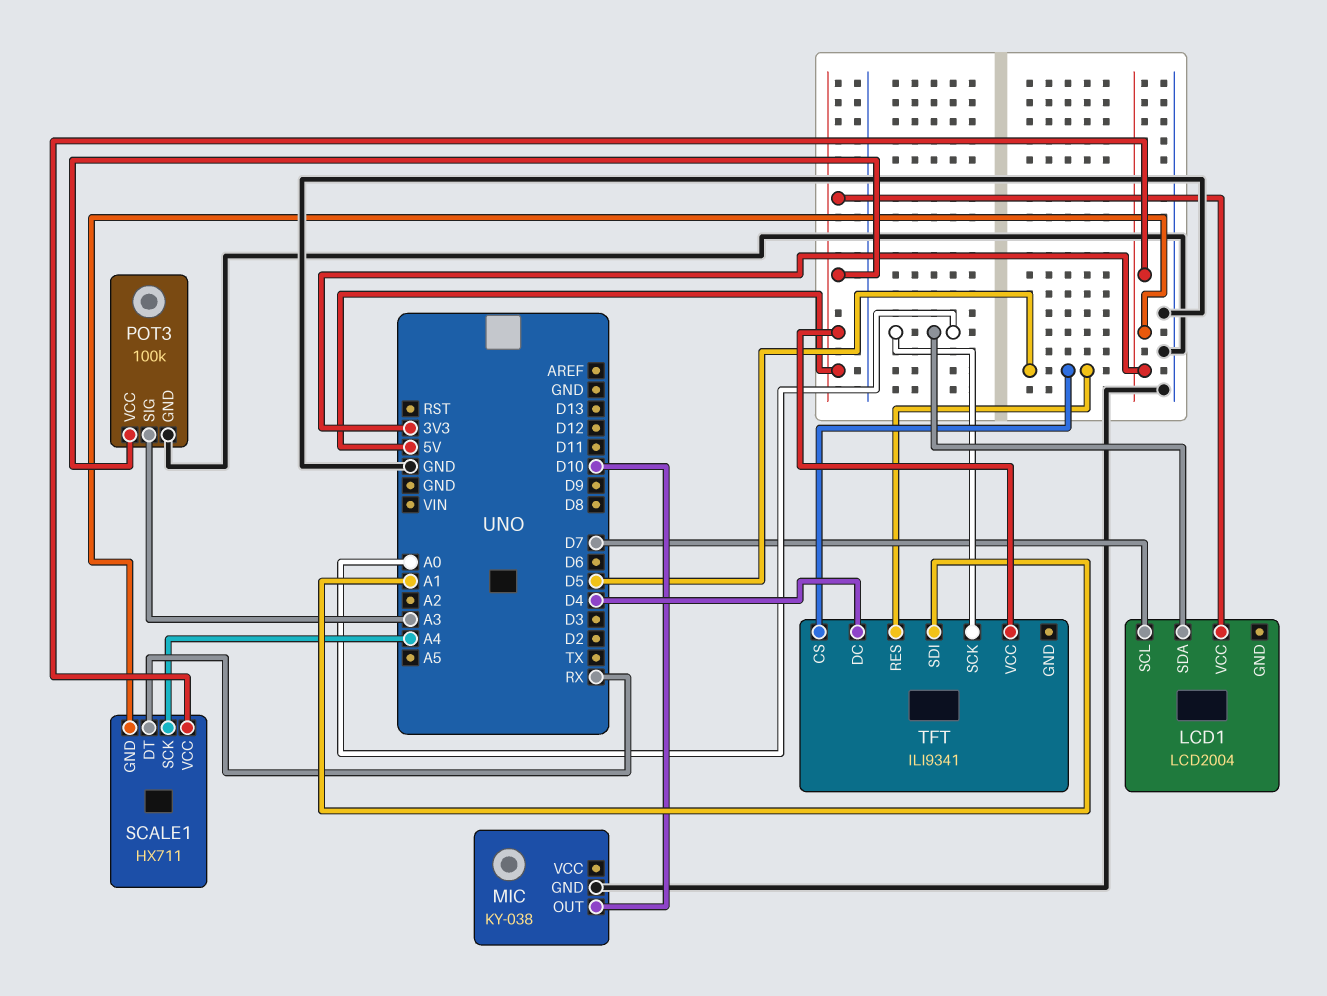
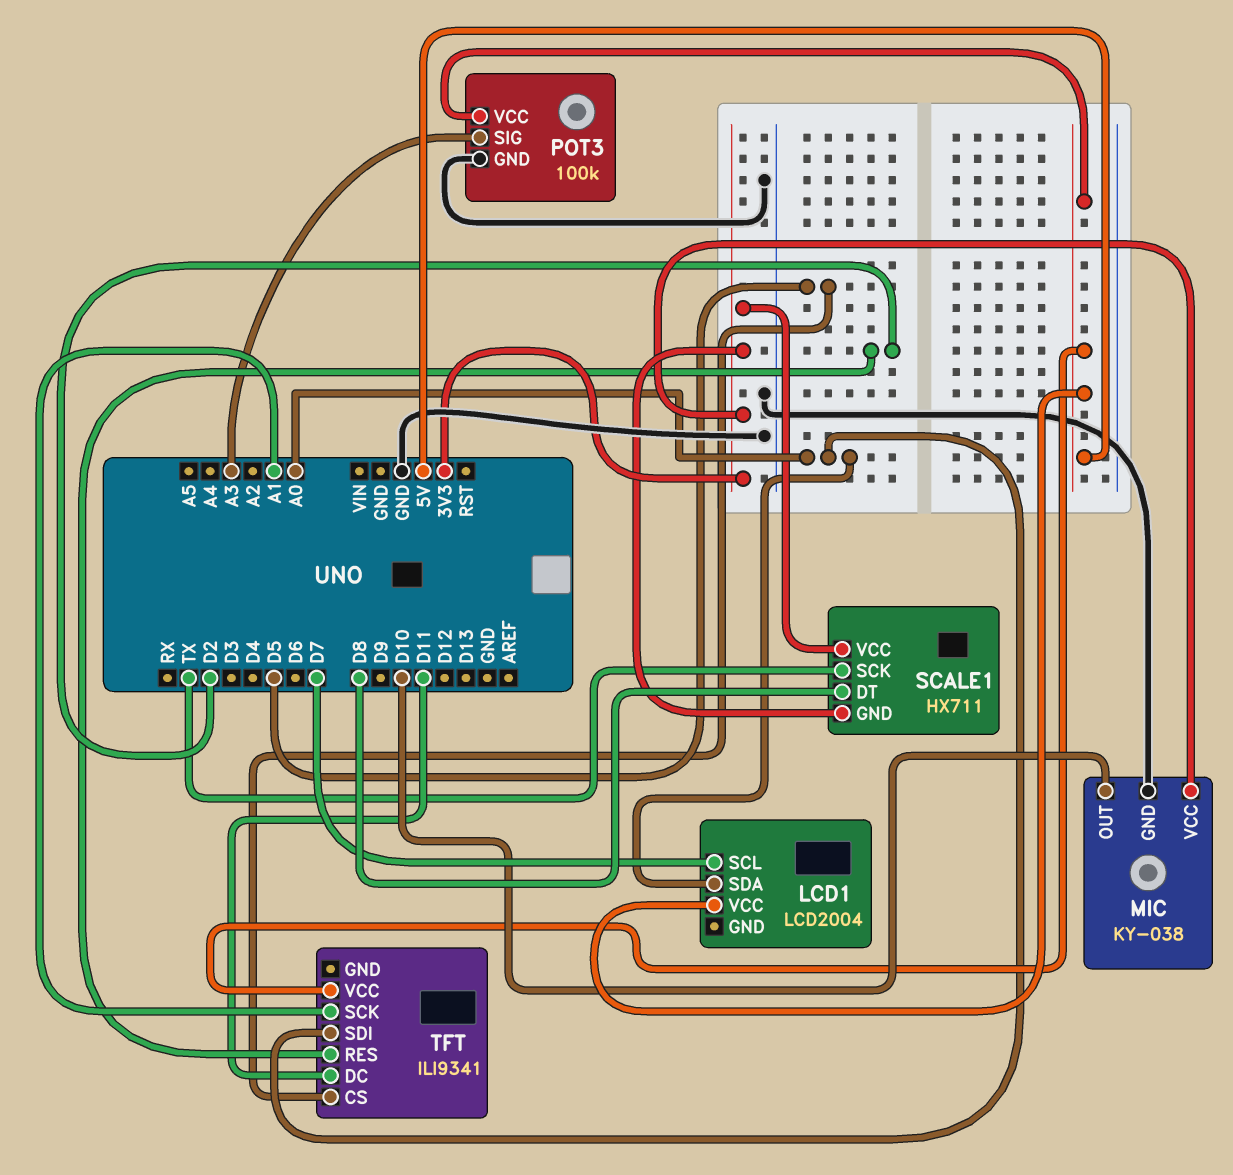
MIC pin VCC: none -> 3V3
SCALE1 pin DT: RX -> D8
SCALE1 pin SCK: A4 -> TX
TFT pin DC: D4 -> D11
TFT pin RES: D5 -> D2
TFT pin SCK: A0 -> A1
TFT pin SDI: A1 -> A0

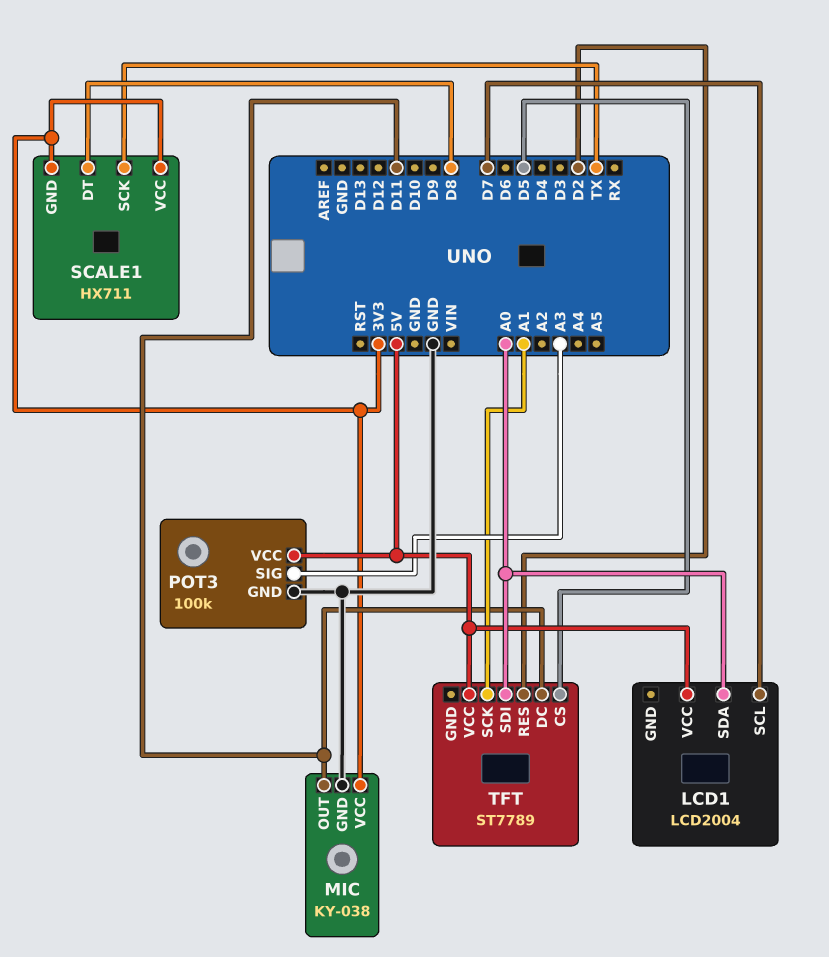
MIC pin OUT: D10 -> D11
TFT: ILI9341 -> ST7789

